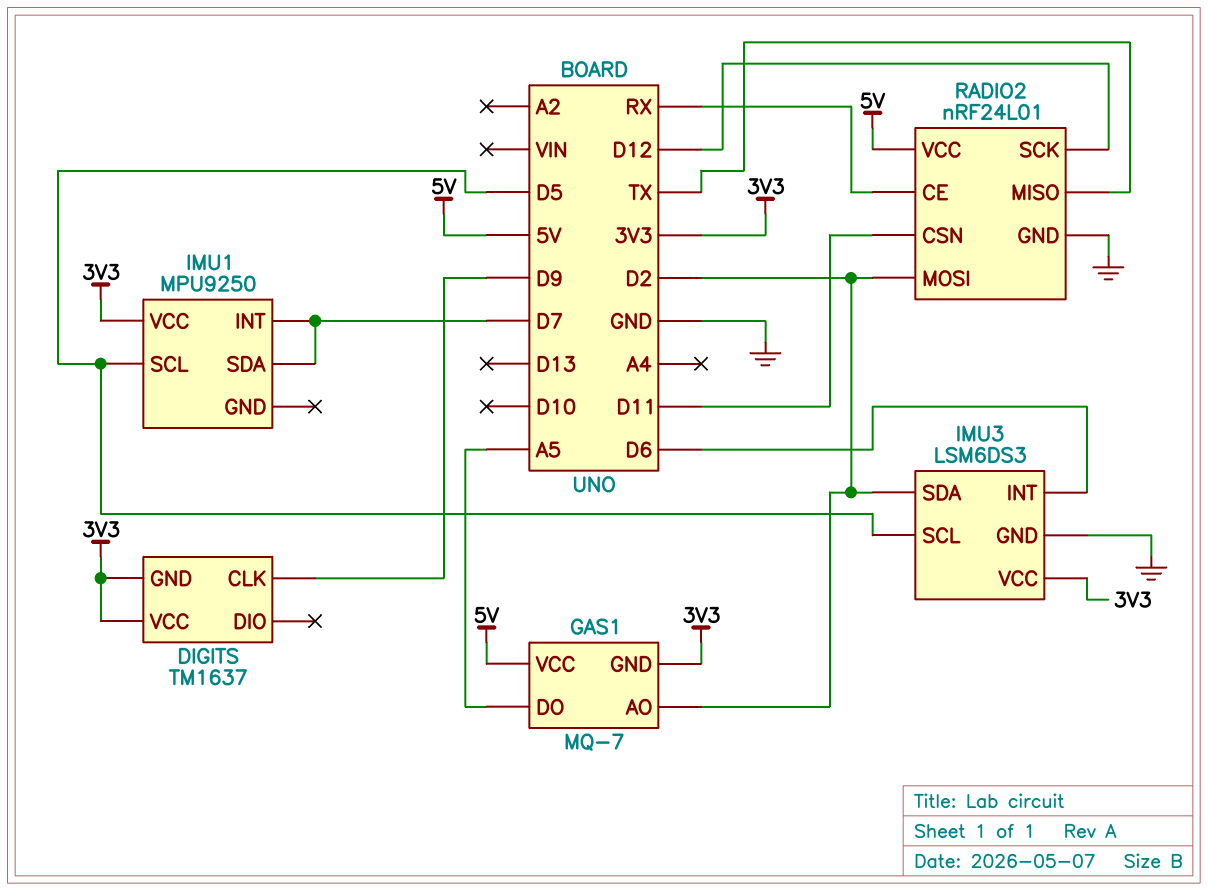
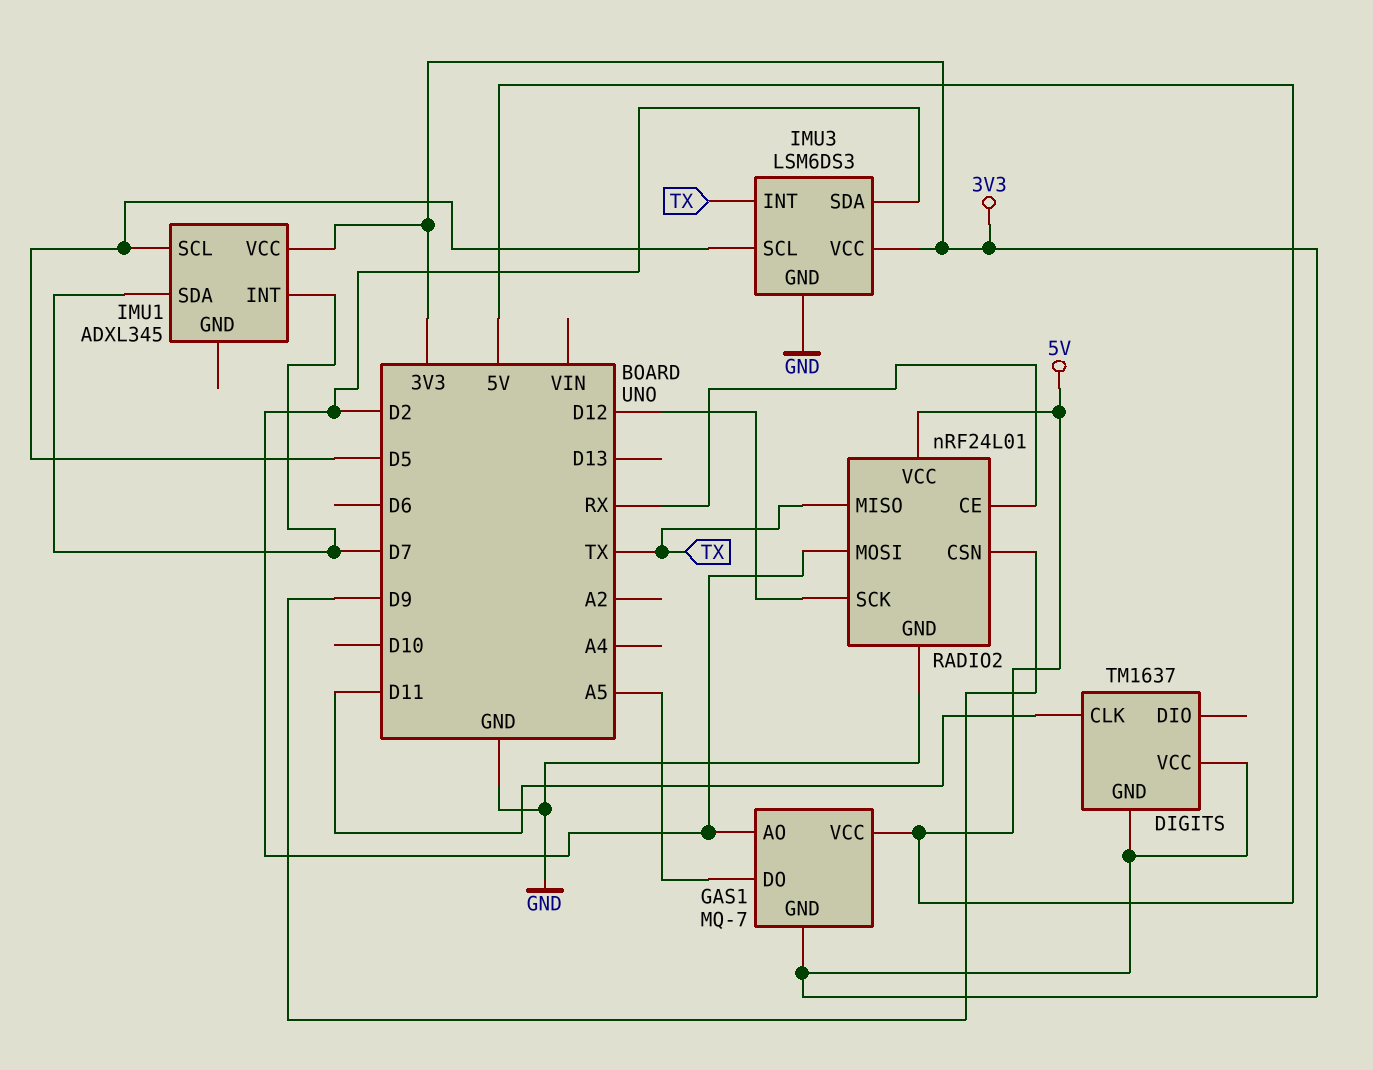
DIGITS pin CLK: D9 -> D11
IMU1: MPU9250 -> ADXL345
IMU3 pin INT: D6 -> TX
RADIO2 pin CSN: D11 -> D9

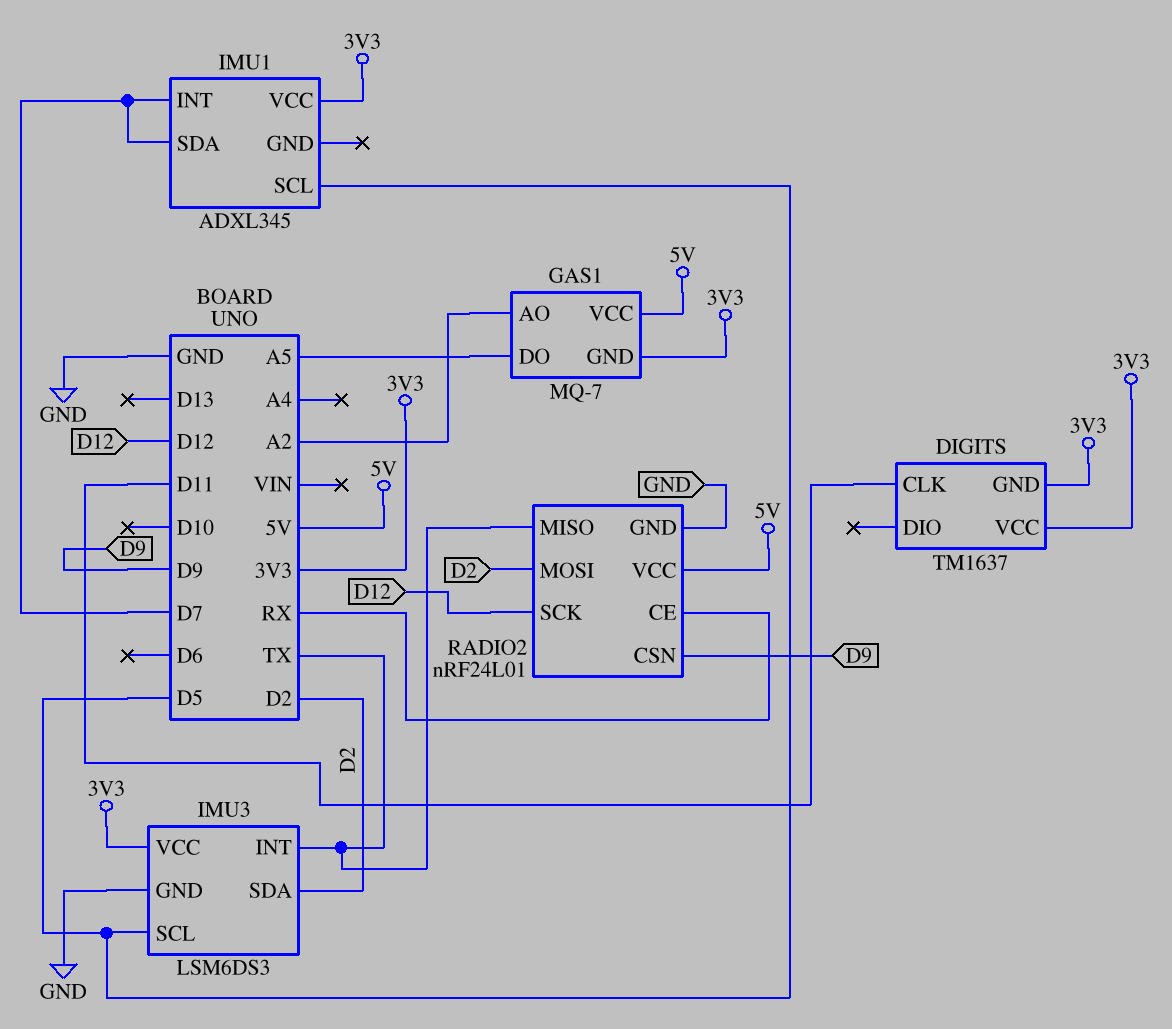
GAS1 pin AO: D2 -> A2

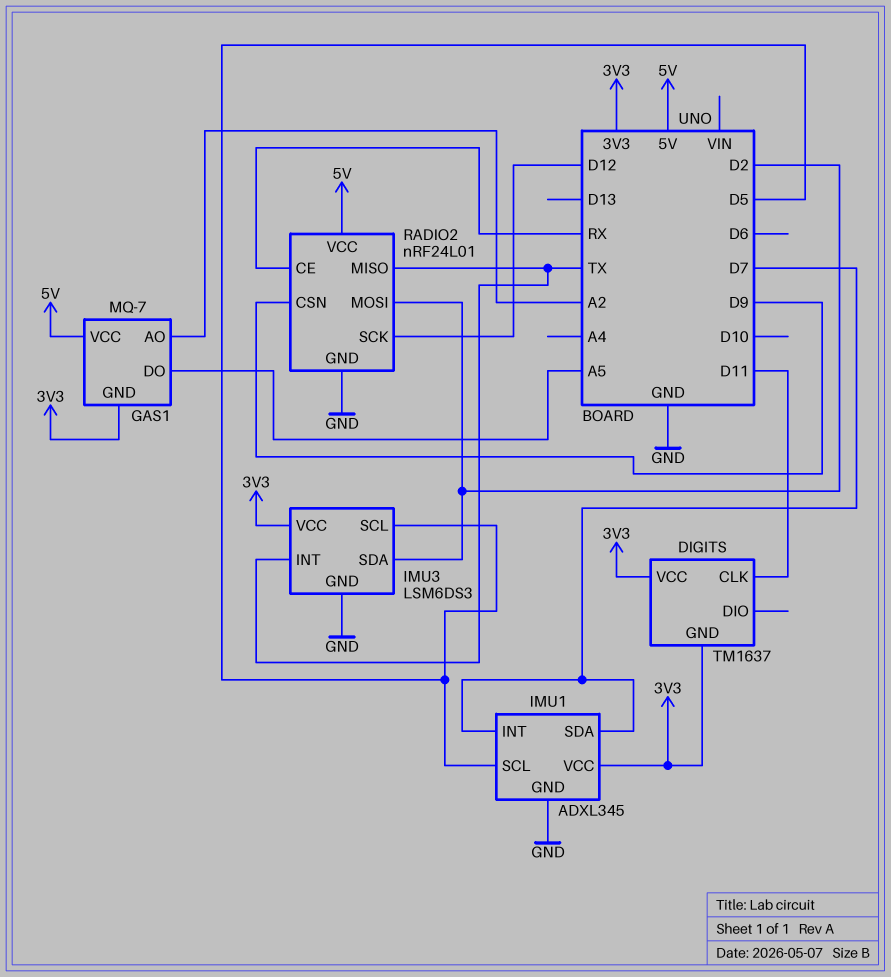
IMU1 pin GND: none -> GND

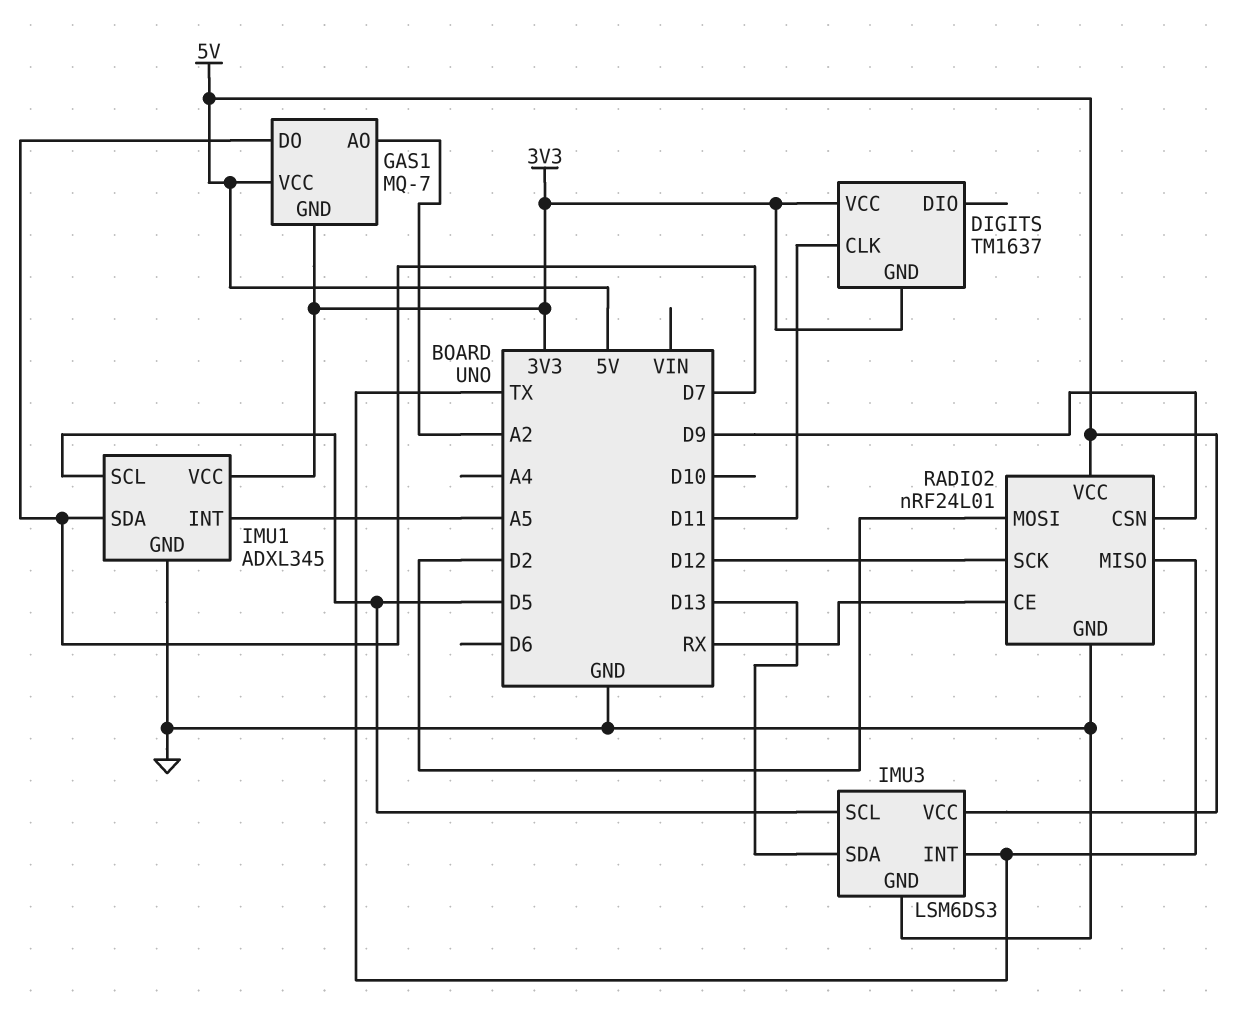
GAS1 pin DO: A5 -> D7
IMU1 pin INT: D7 -> A5
IMU3 pin SDA: D2 -> D13
IMU3 pin VCC: 3V3 -> 5V

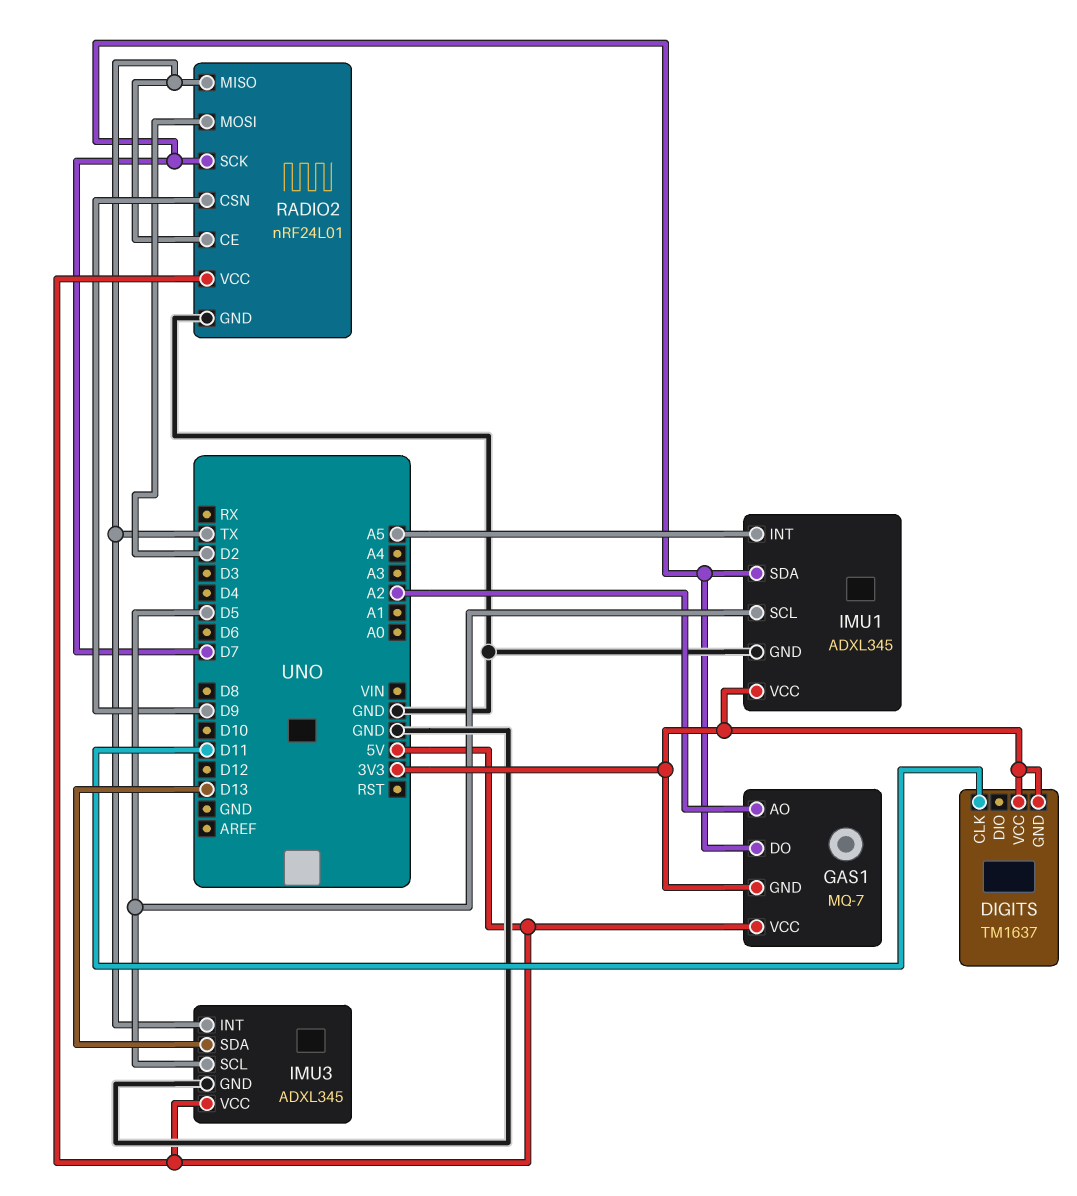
IMU3: LSM6DS3 -> ADXL345
RADIO2 pin CE: RX -> TX
RADIO2 pin SCK: D12 -> D7

